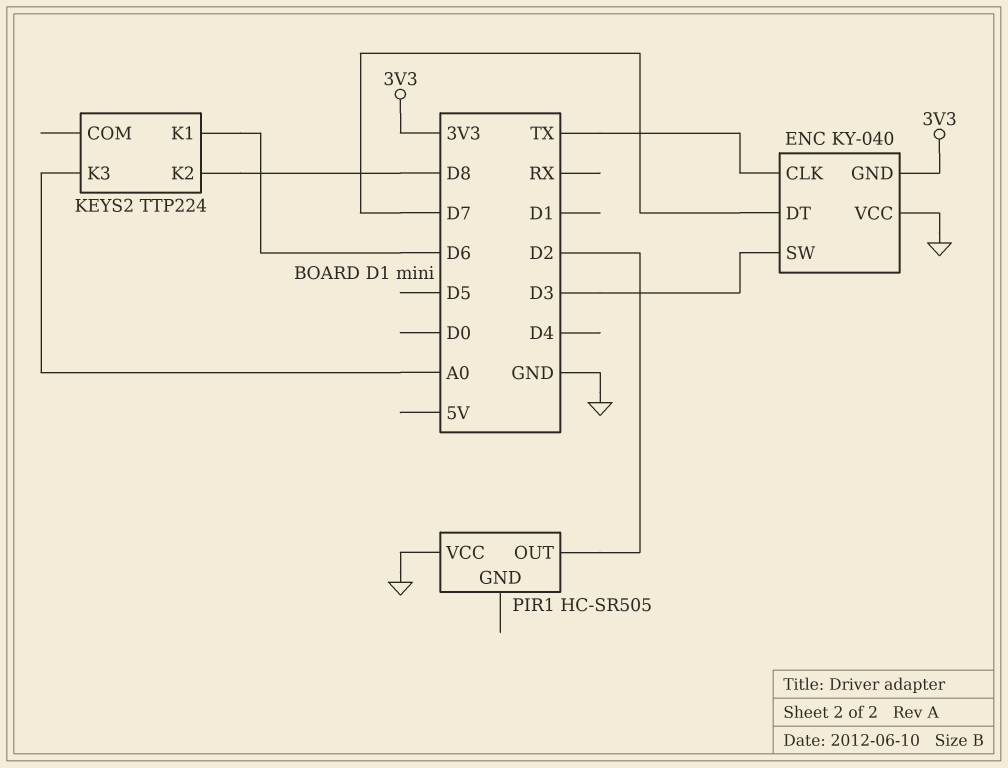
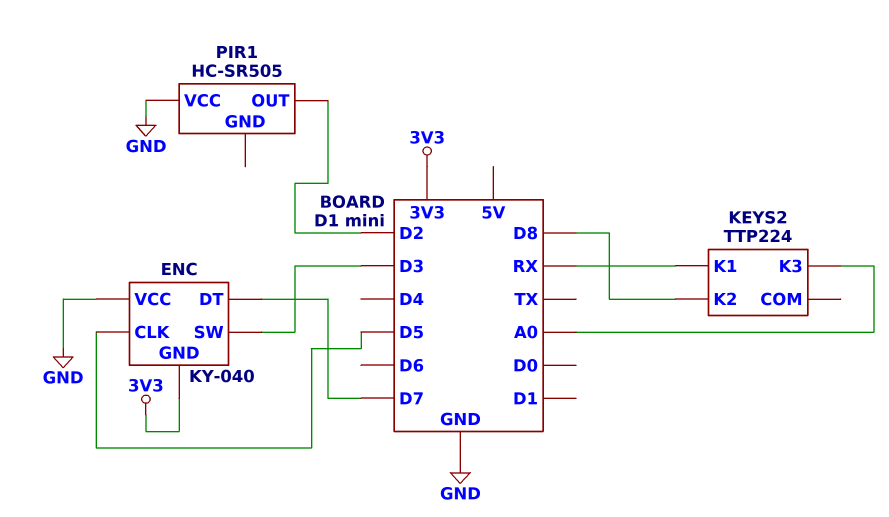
ENC pin CLK: TX -> D5
KEYS2 pin K1: D6 -> RX

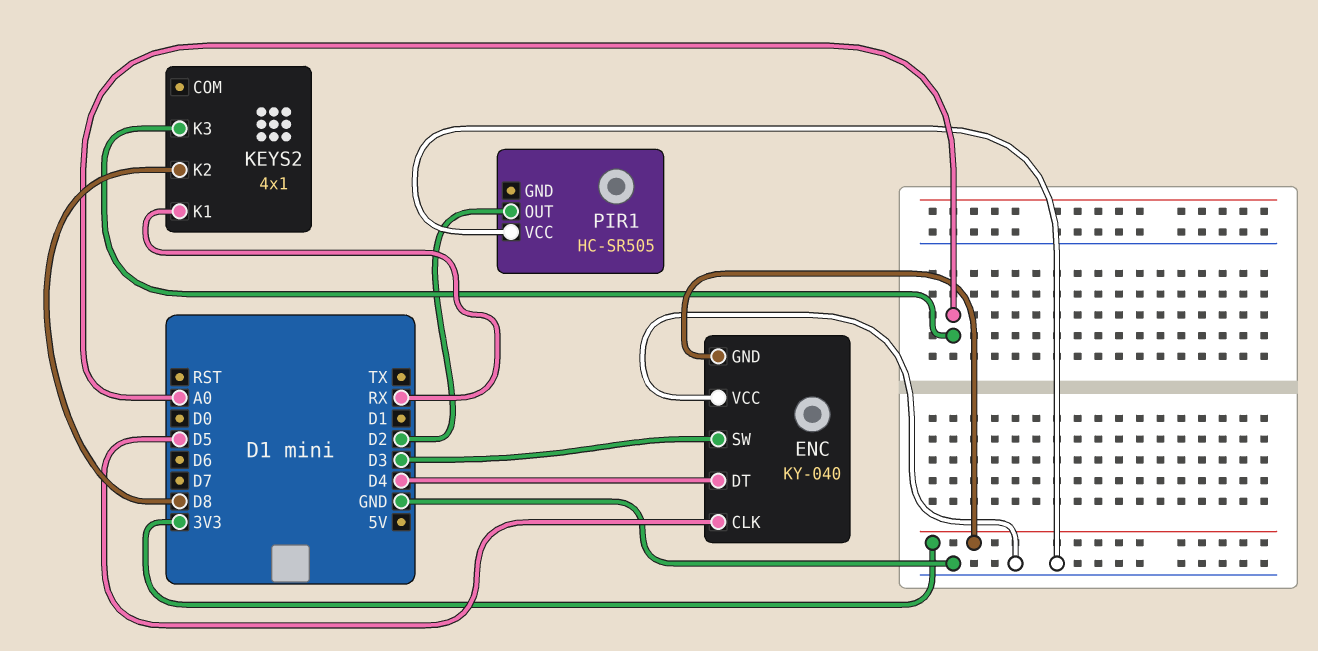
ENC pin DT: D7 -> D4
KEYS2: TTP224 -> 4x1

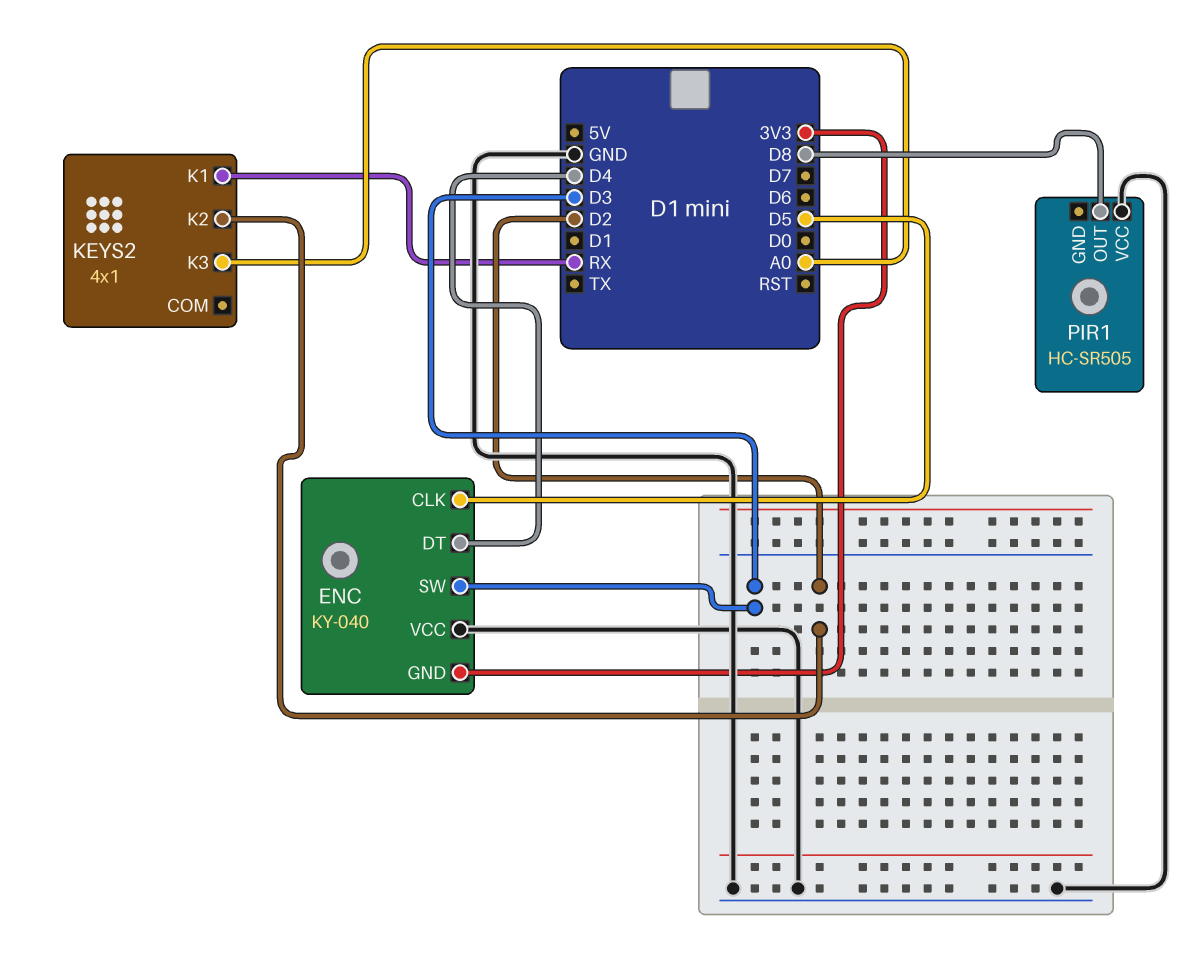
KEYS2 pin K2: D8 -> D2
PIR1 pin OUT: D2 -> D8

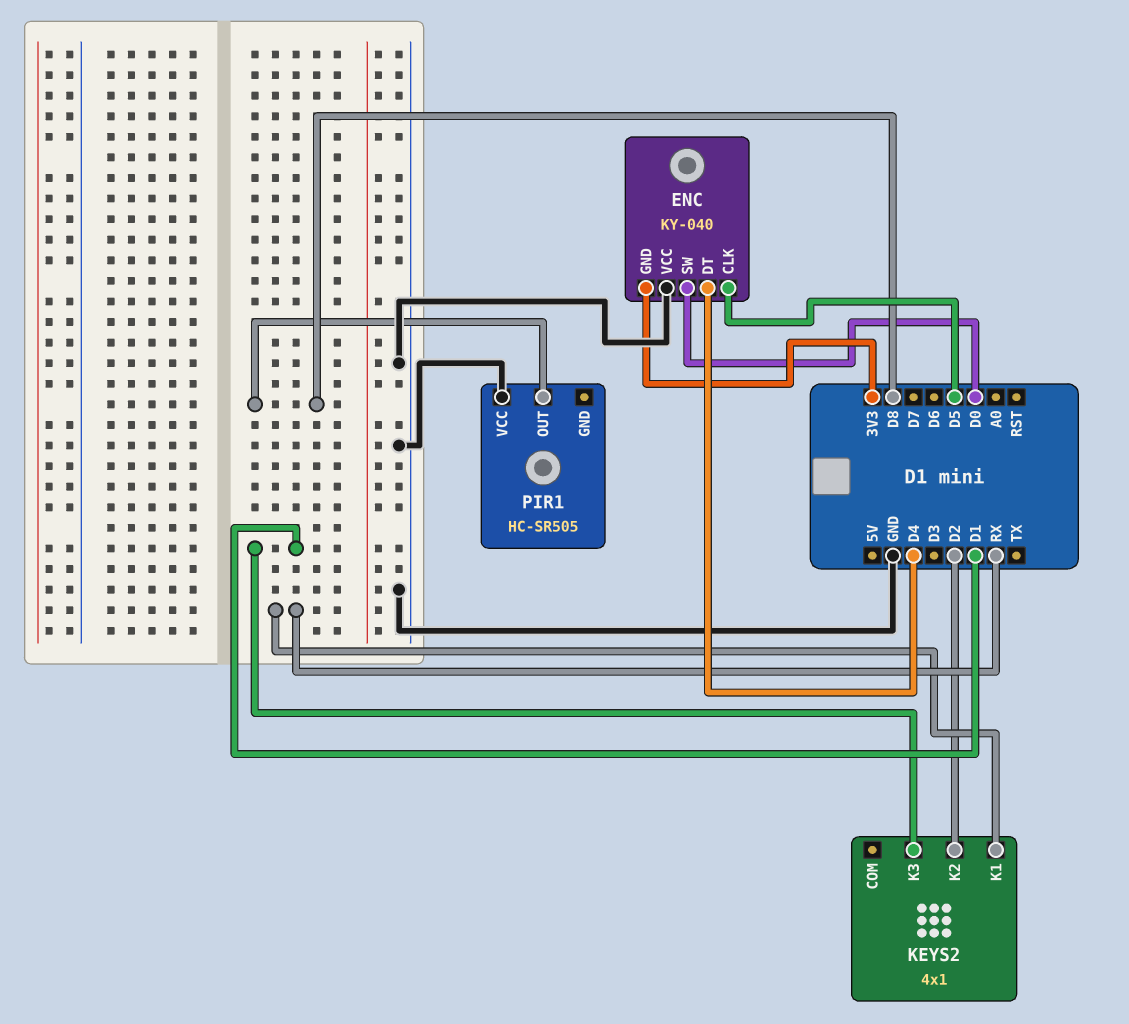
ENC pin SW: D3 -> D0
KEYS2 pin K3: A0 -> D1

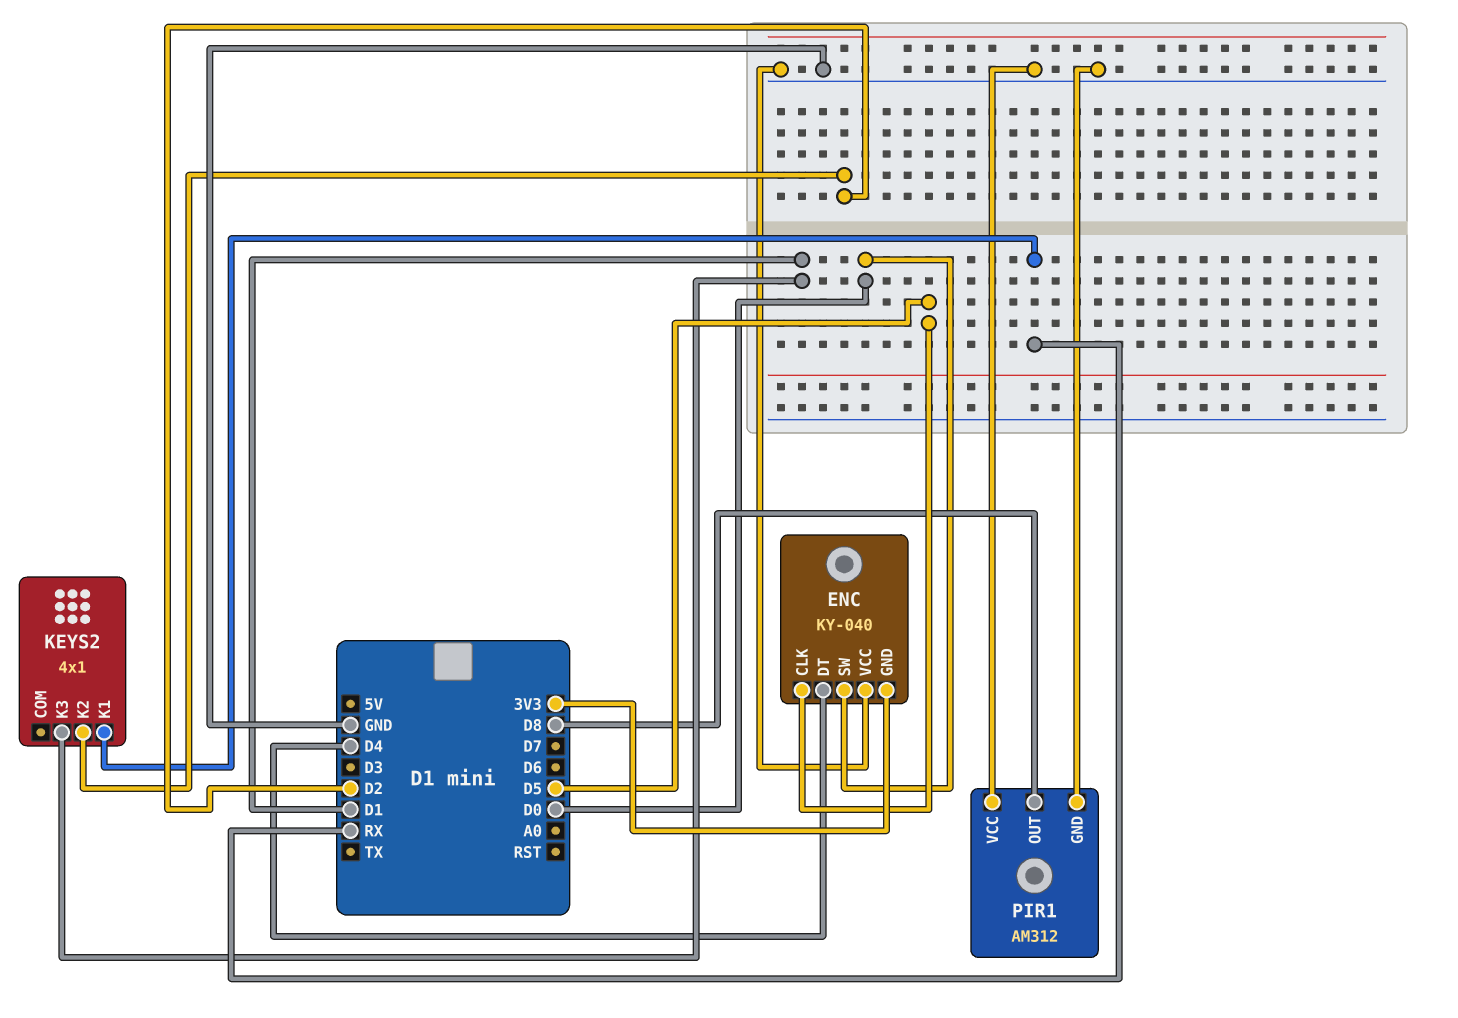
PIR1: HC-SR505 -> AM312
PIR1 pin GND: none -> GND

